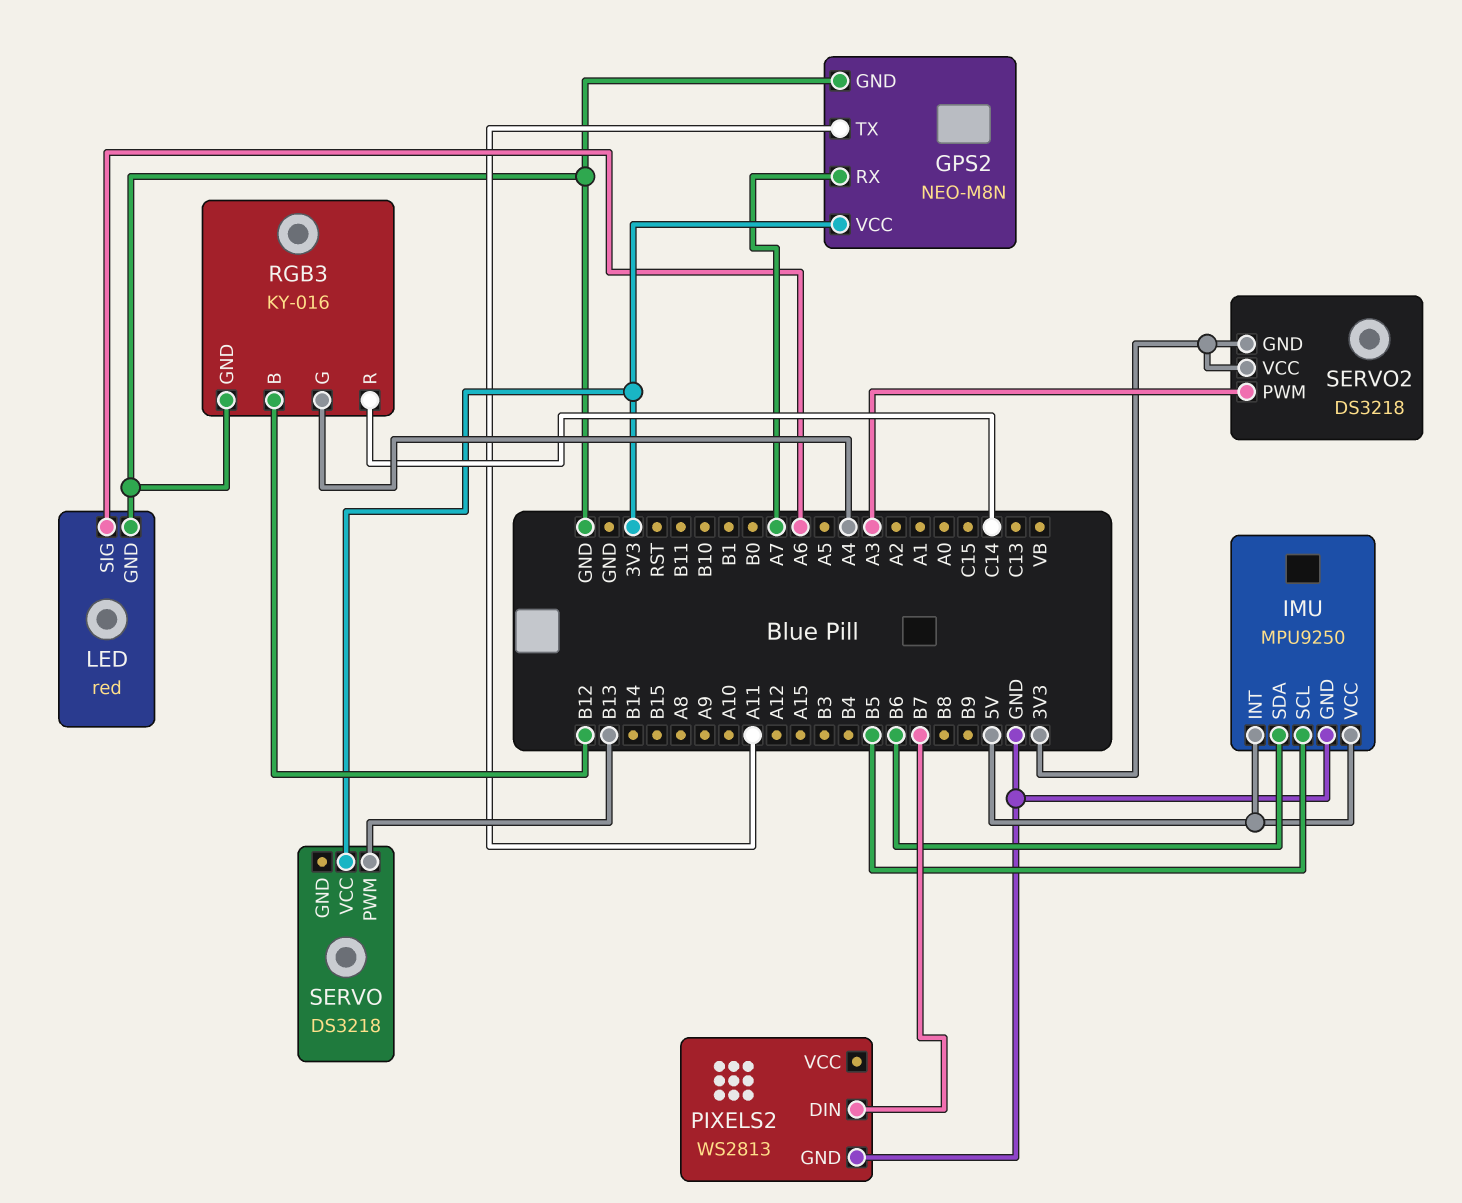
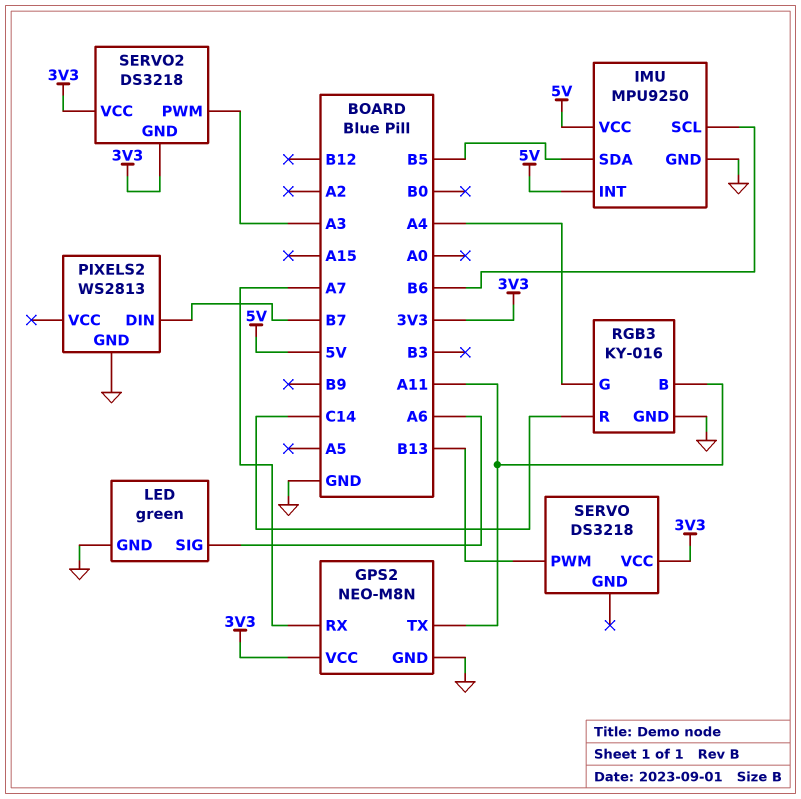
IMU pin SCL: B5 -> B6
IMU pin SDA: B6 -> B5
LED: red -> green
RGB3 pin B: B12 -> A11

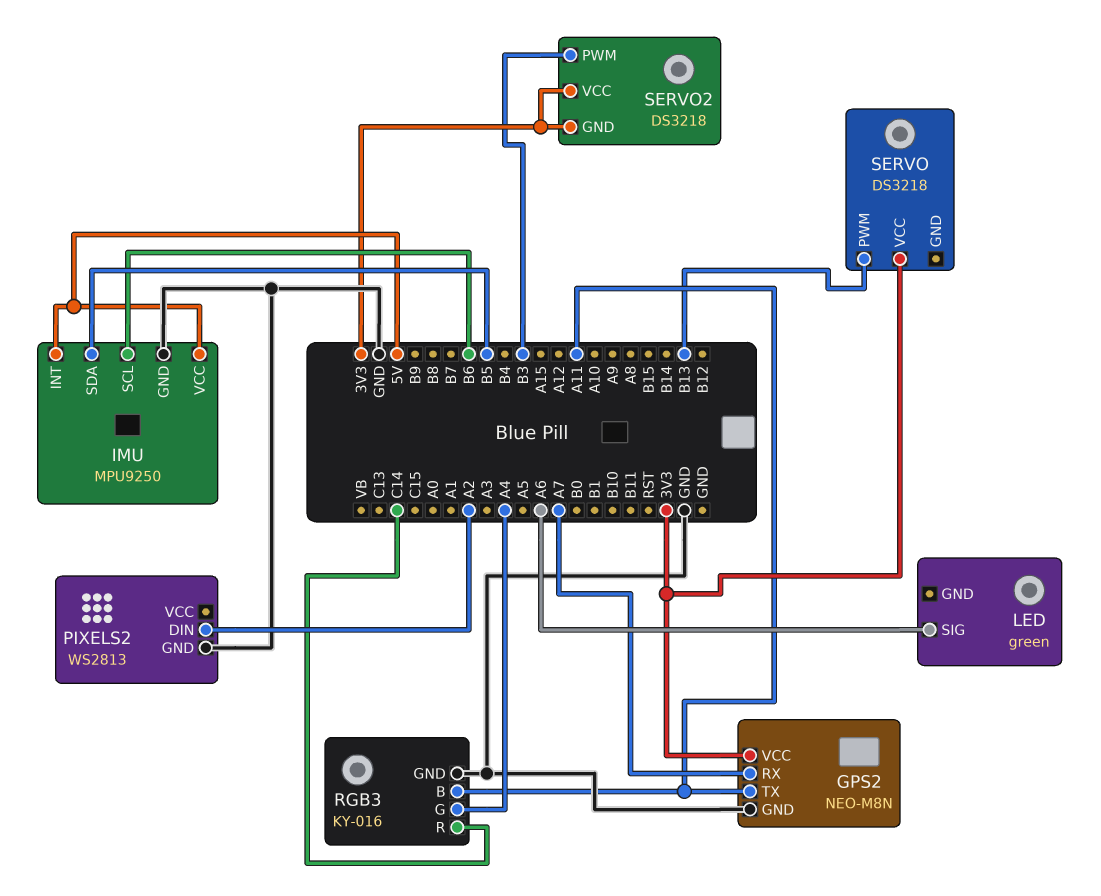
LED pin GND: GND -> none
PIXELS2 pin DIN: B7 -> A2
SERVO2 pin PWM: A3 -> B3

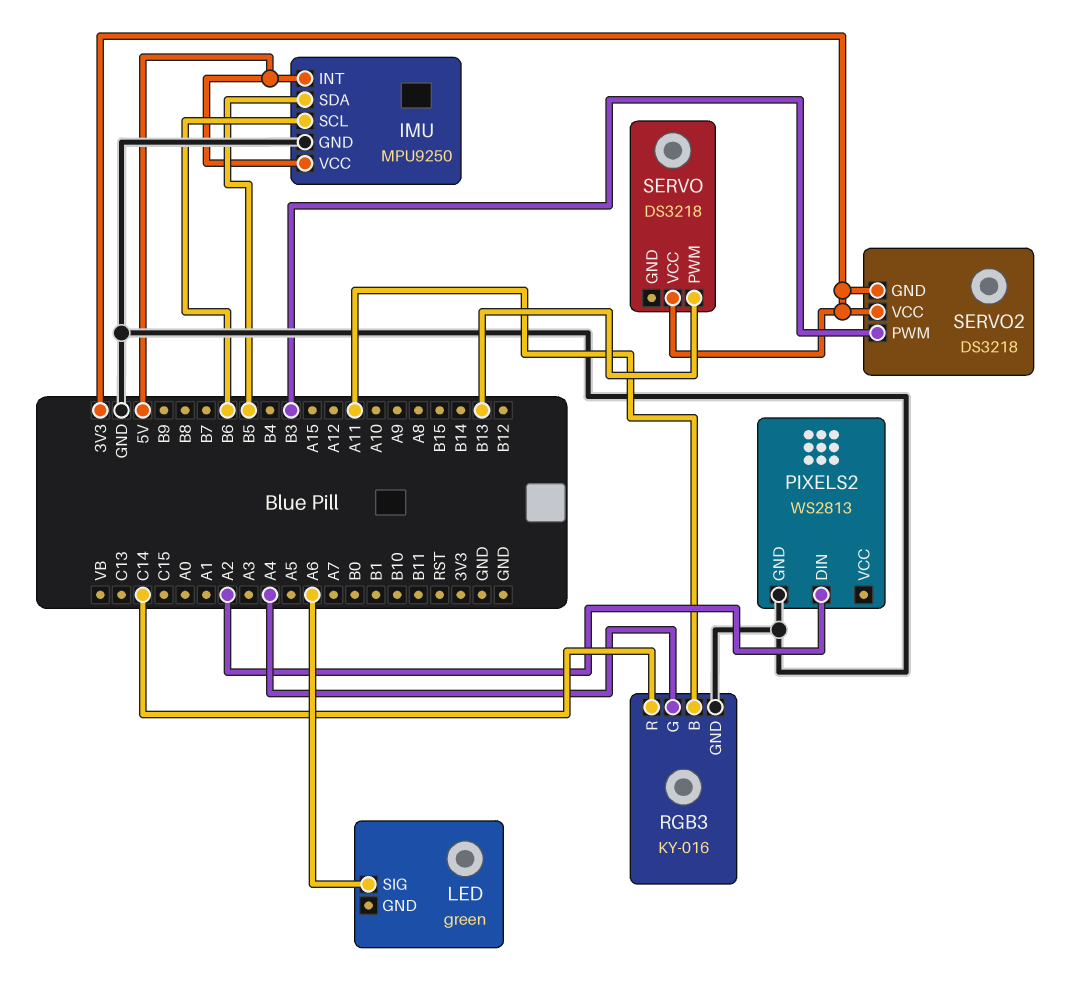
GPS2: NEO-M8N -> none
GPS2 pin GND: GND -> none
GPS2 pin RX: A7 -> none
GPS2 pin TX: A11 -> none
GPS2 pin VCC: 3V3 -> none

